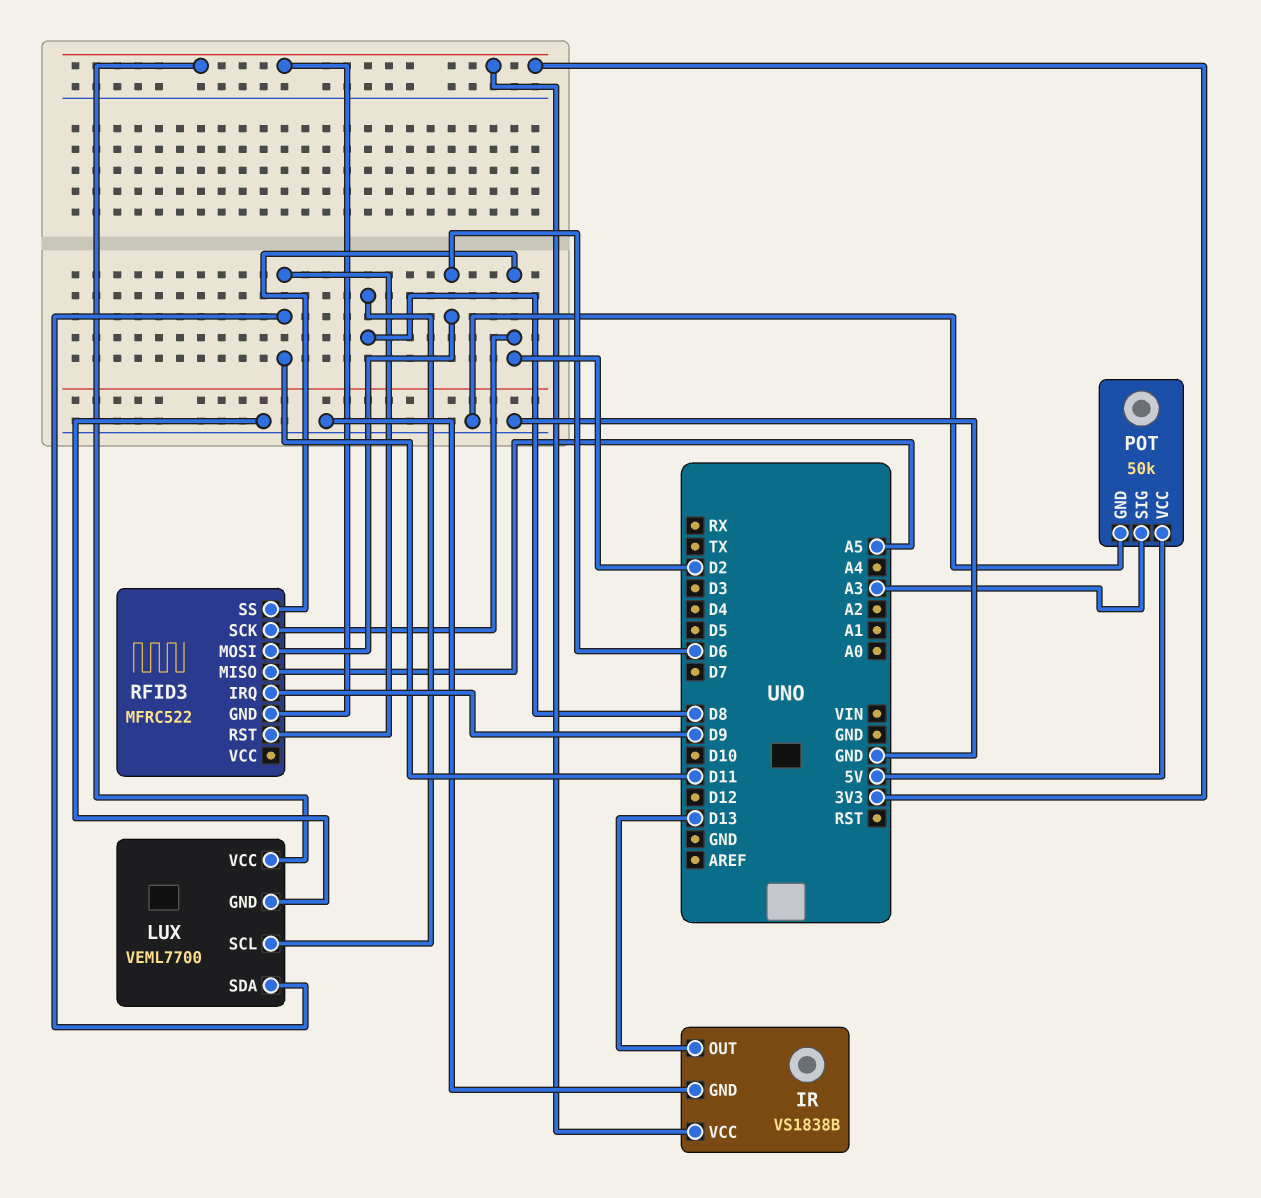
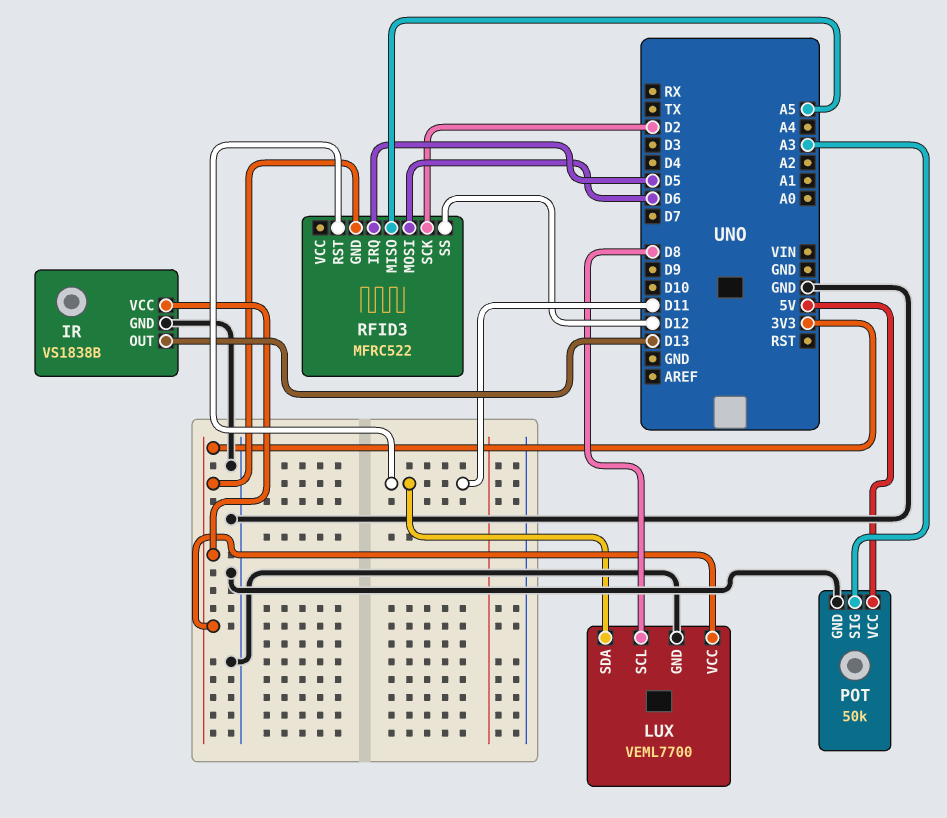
RFID3 pin IRQ: D9 -> D5
RFID3 pin SS: D2 -> D12

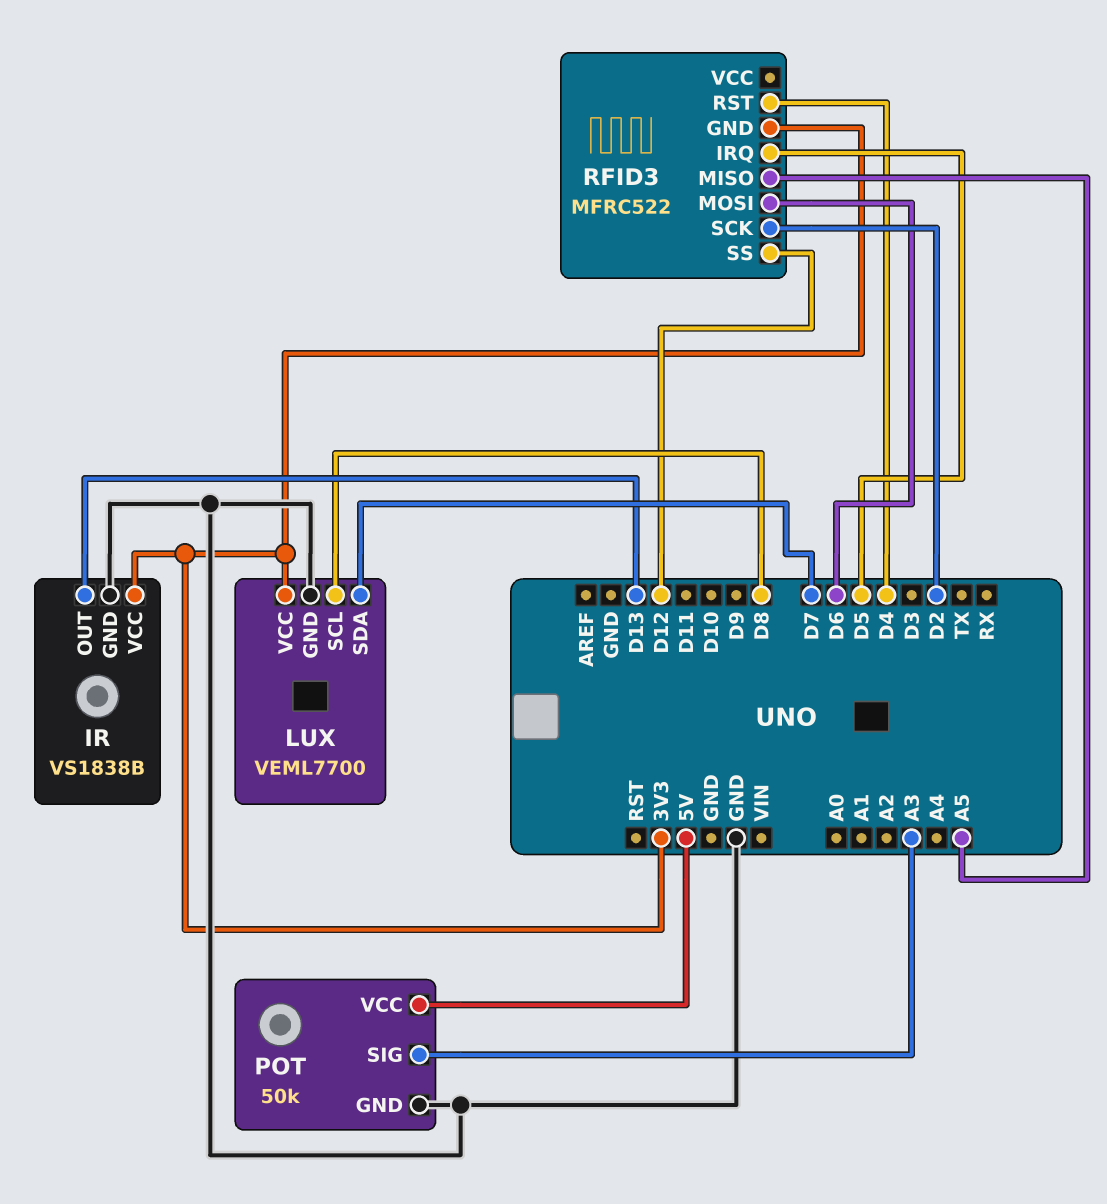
LUX pin SDA: D11 -> D7
RFID3 pin RST: D11 -> D4

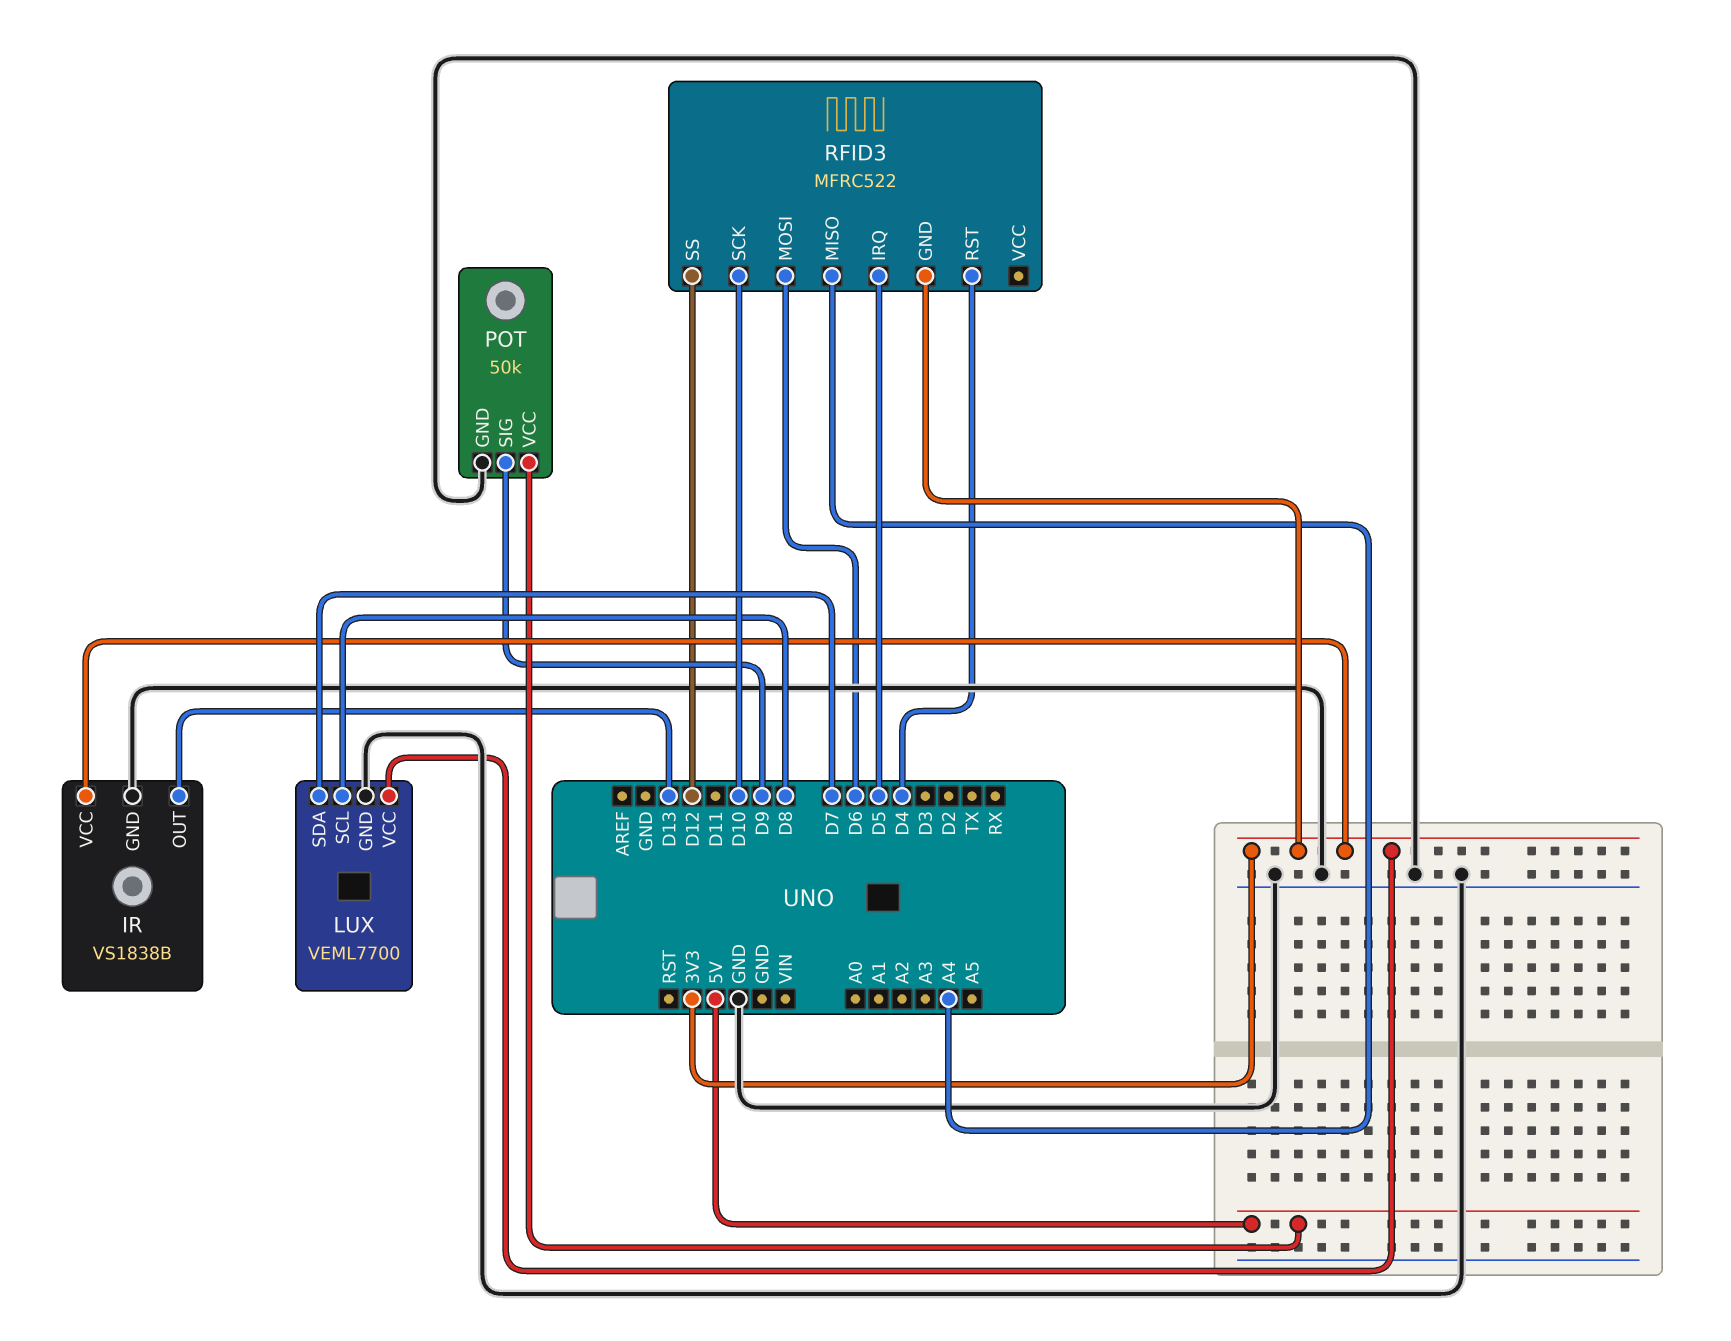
POT pin SIG: A3 -> D9
RFID3 pin MISO: A5 -> A4
RFID3 pin SCK: D2 -> D10

